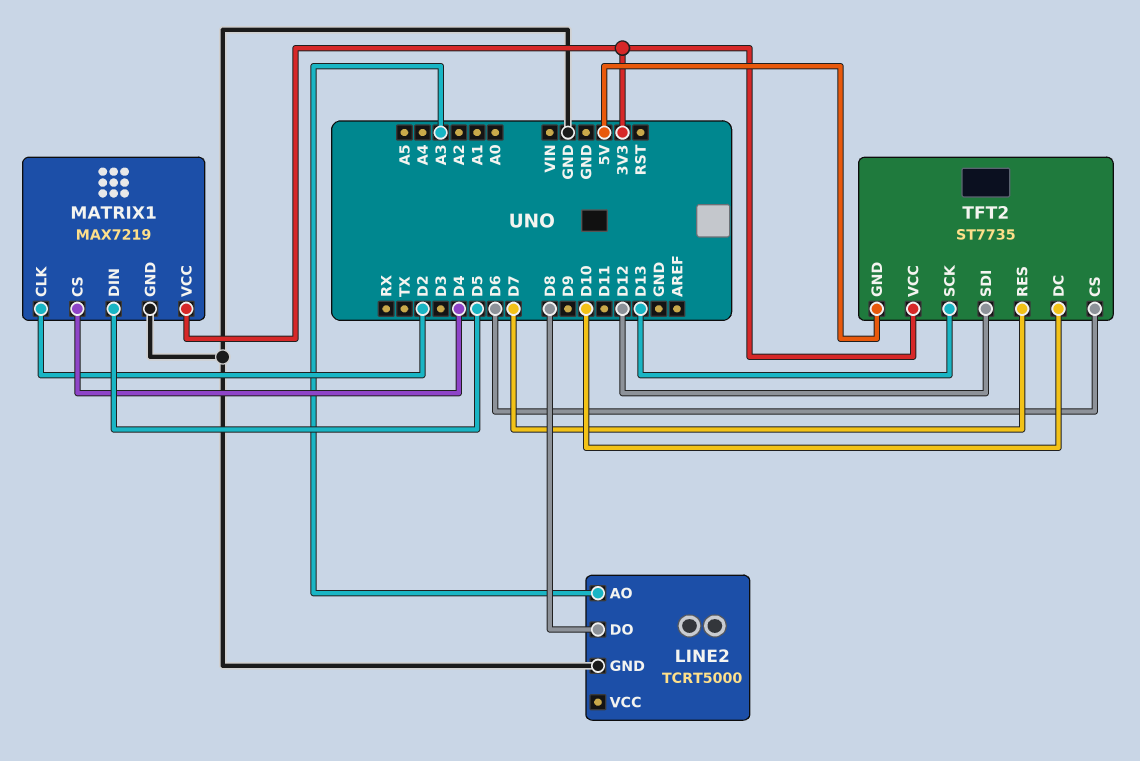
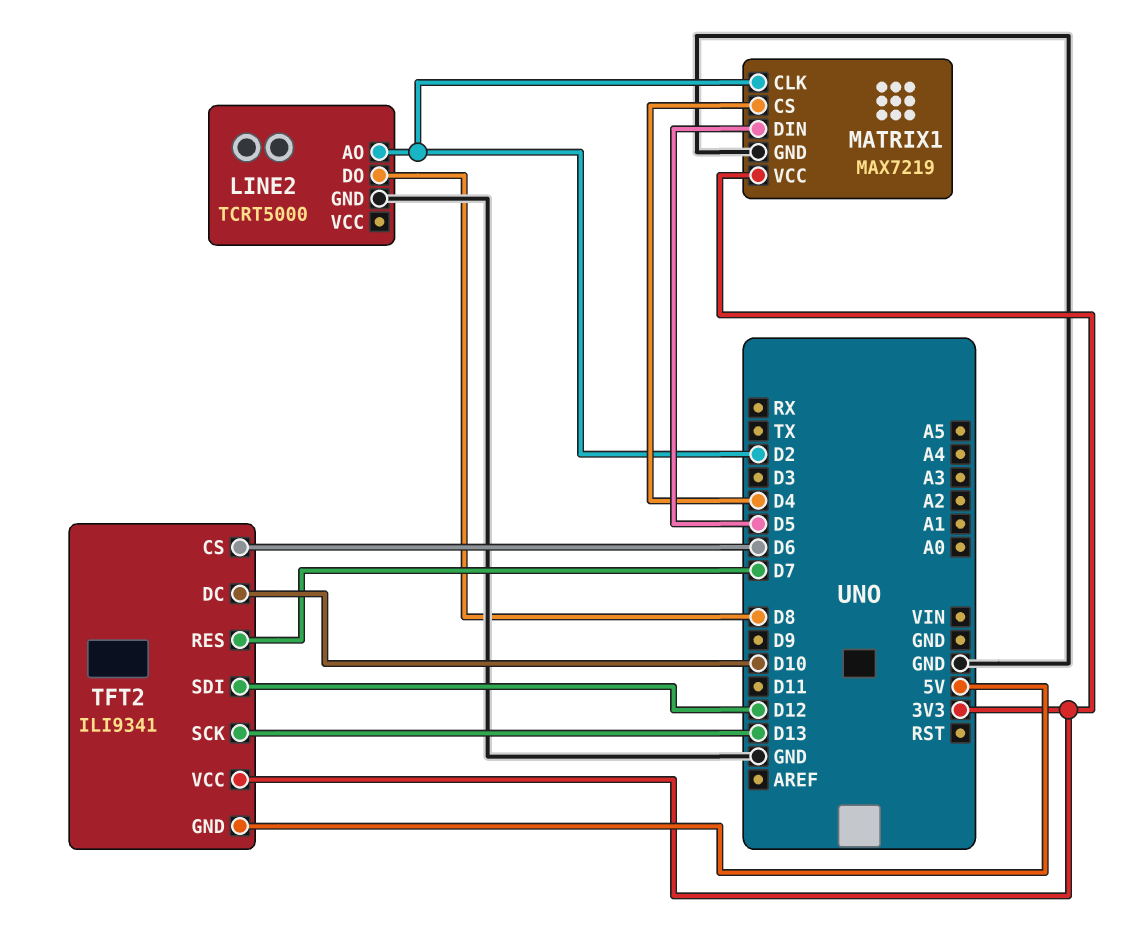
LINE2 pin AO: A3 -> D2
TFT2: ST7735 -> ILI9341

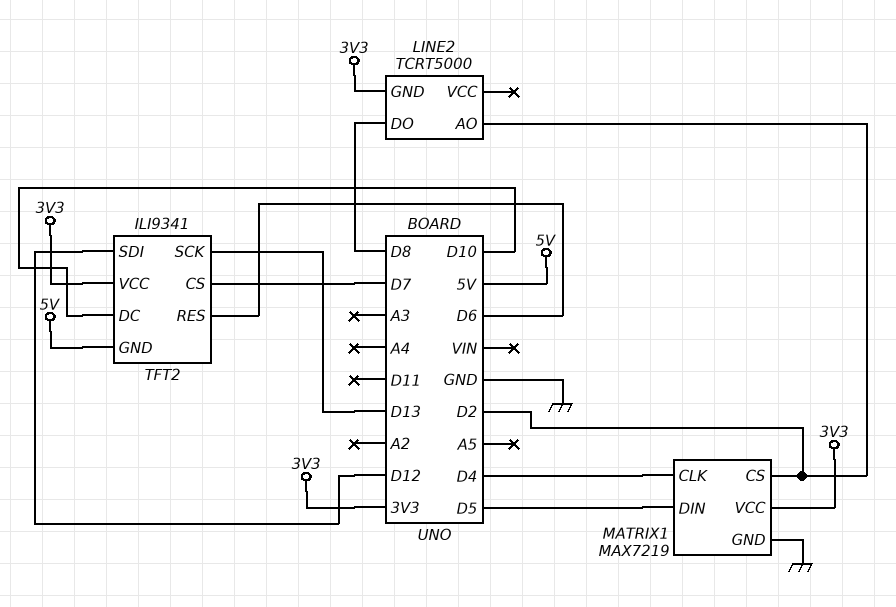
LINE2 pin GND: GND -> 3V3
MATRIX1 pin CLK: D2 -> D4
MATRIX1 pin CS: D4 -> D2
TFT2 pin CS: D6 -> D7
TFT2 pin RES: D7 -> D6

